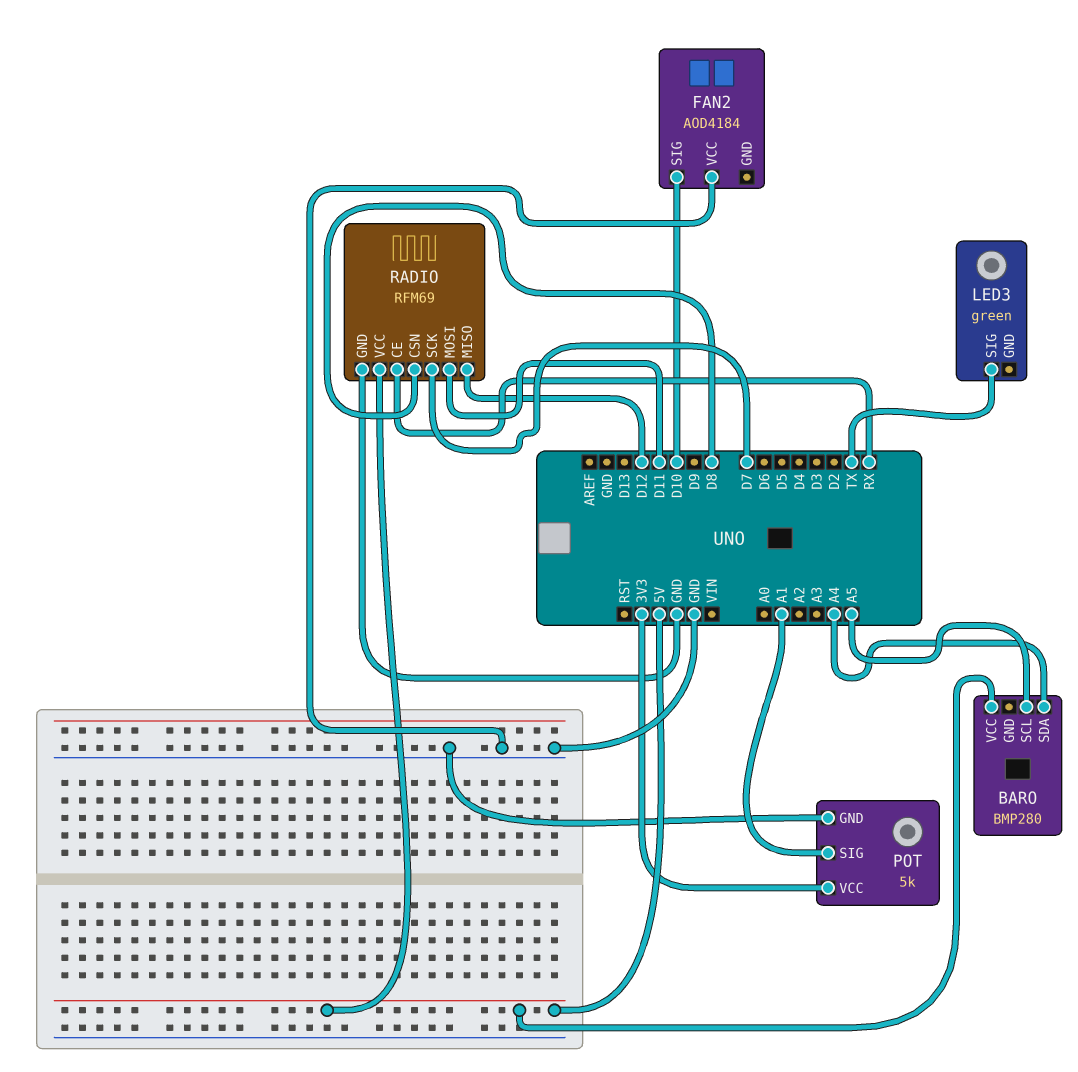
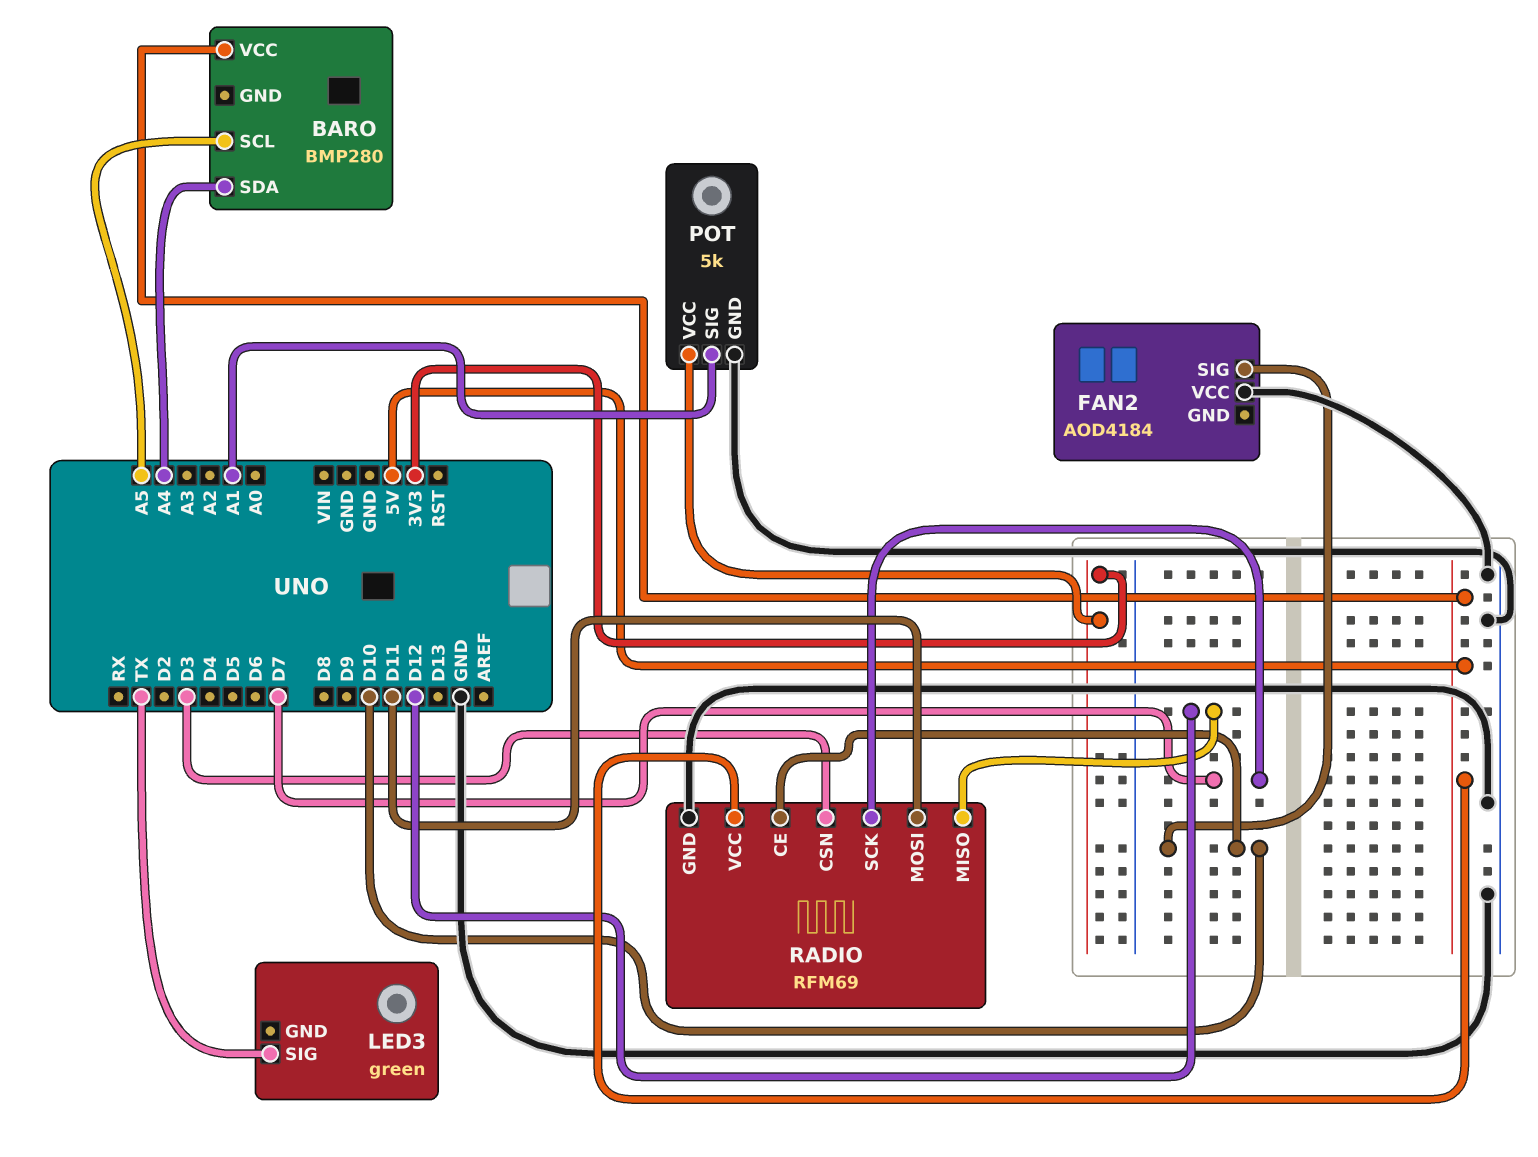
RADIO pin CE: RX -> D10
RADIO pin CSN: D8 -> D3

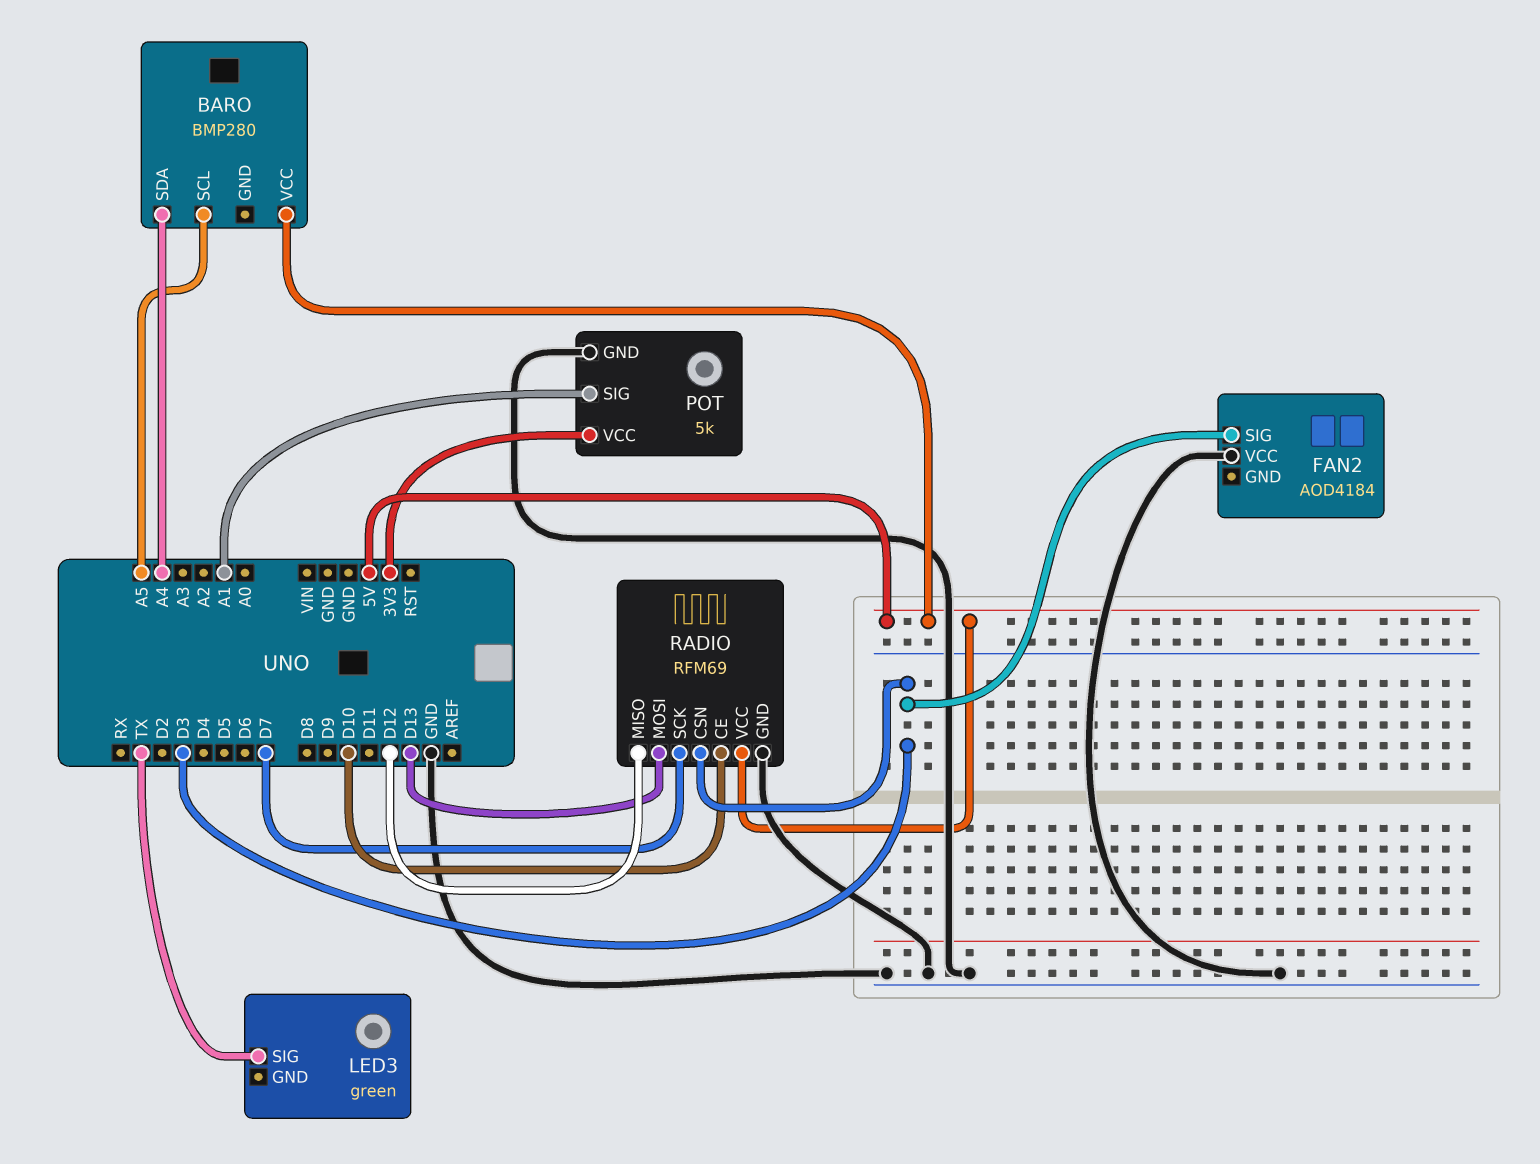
FAN2 pin SIG: D10 -> D3
RADIO pin MOSI: D11 -> D13

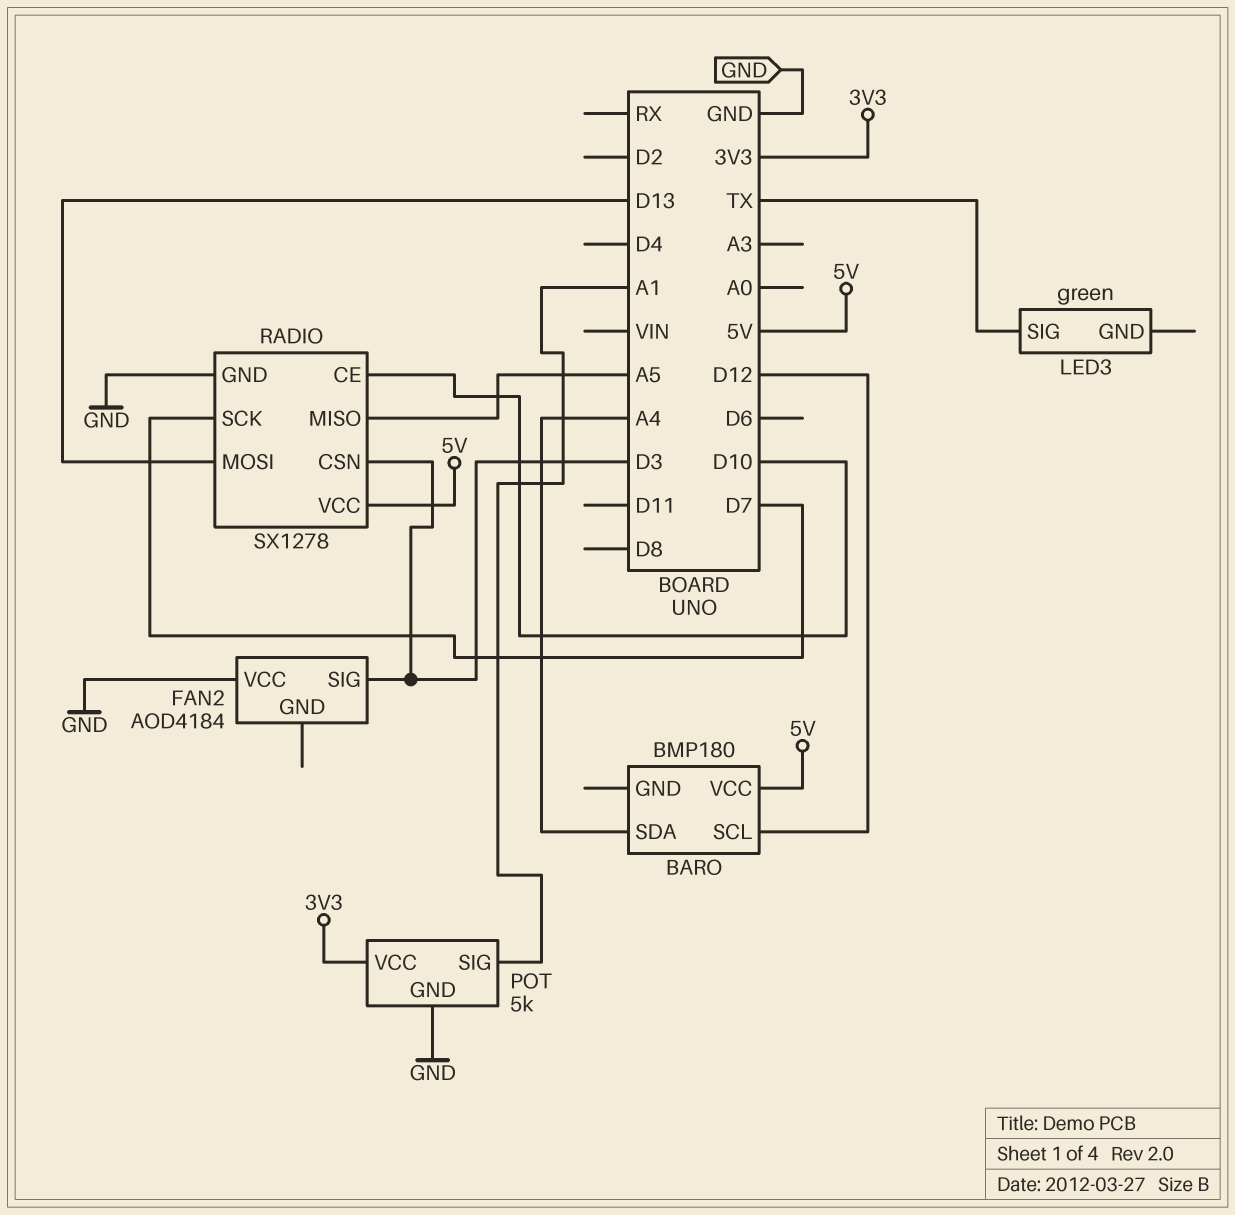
BARO: BMP280 -> BMP180
BARO pin SCL: A5 -> D12
RADIO: RFM69 -> SX1278
RADIO pin MISO: D12 -> A5

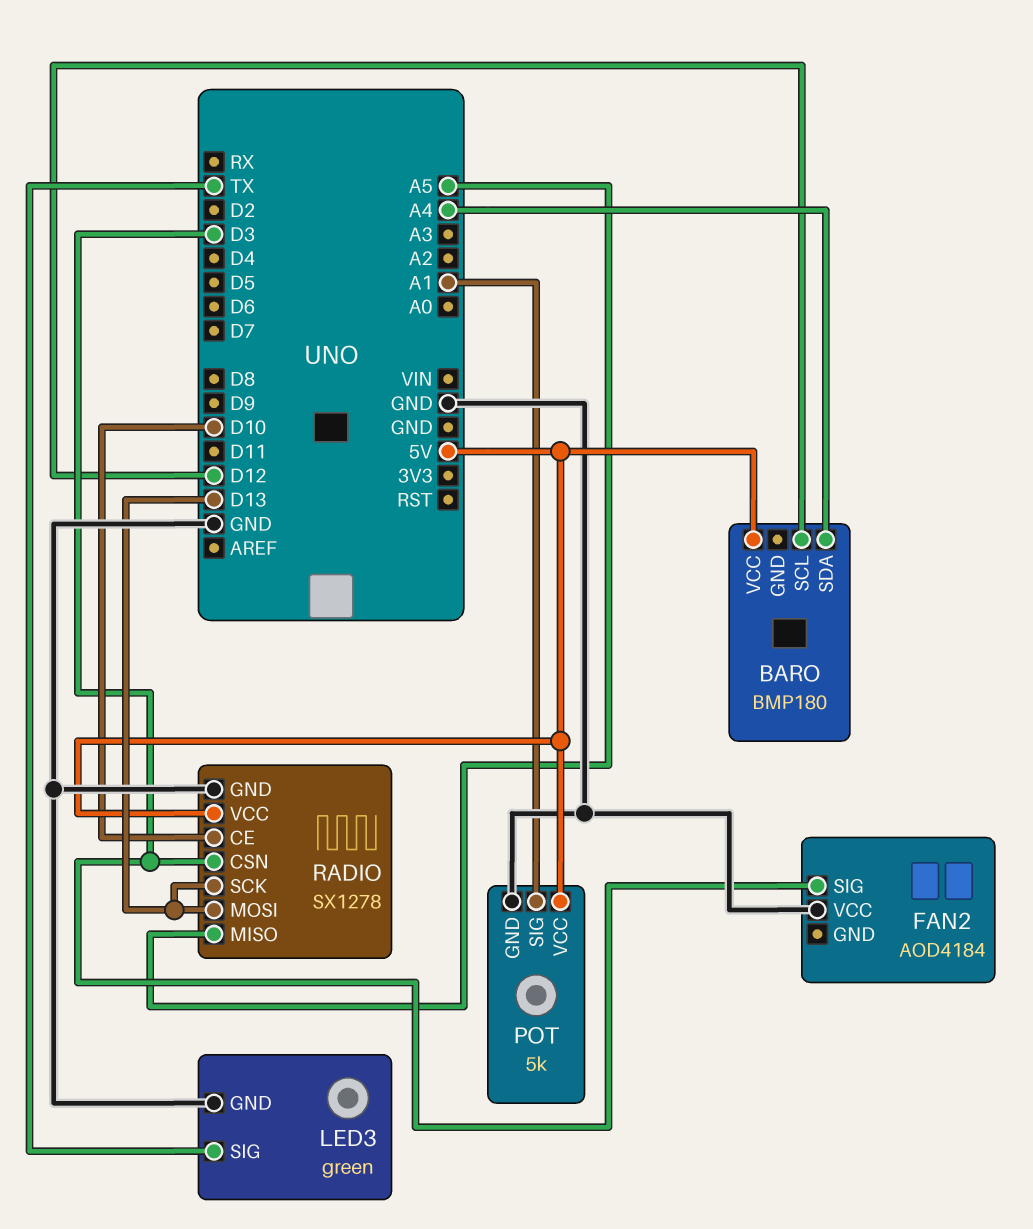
LED3 pin GND: none -> GND
POT pin VCC: 3V3 -> 5V
RADIO pin SCK: D7 -> D13

